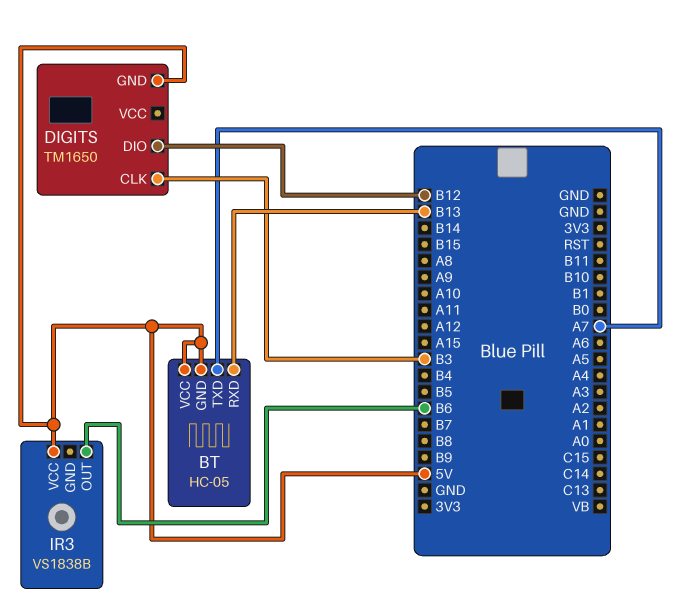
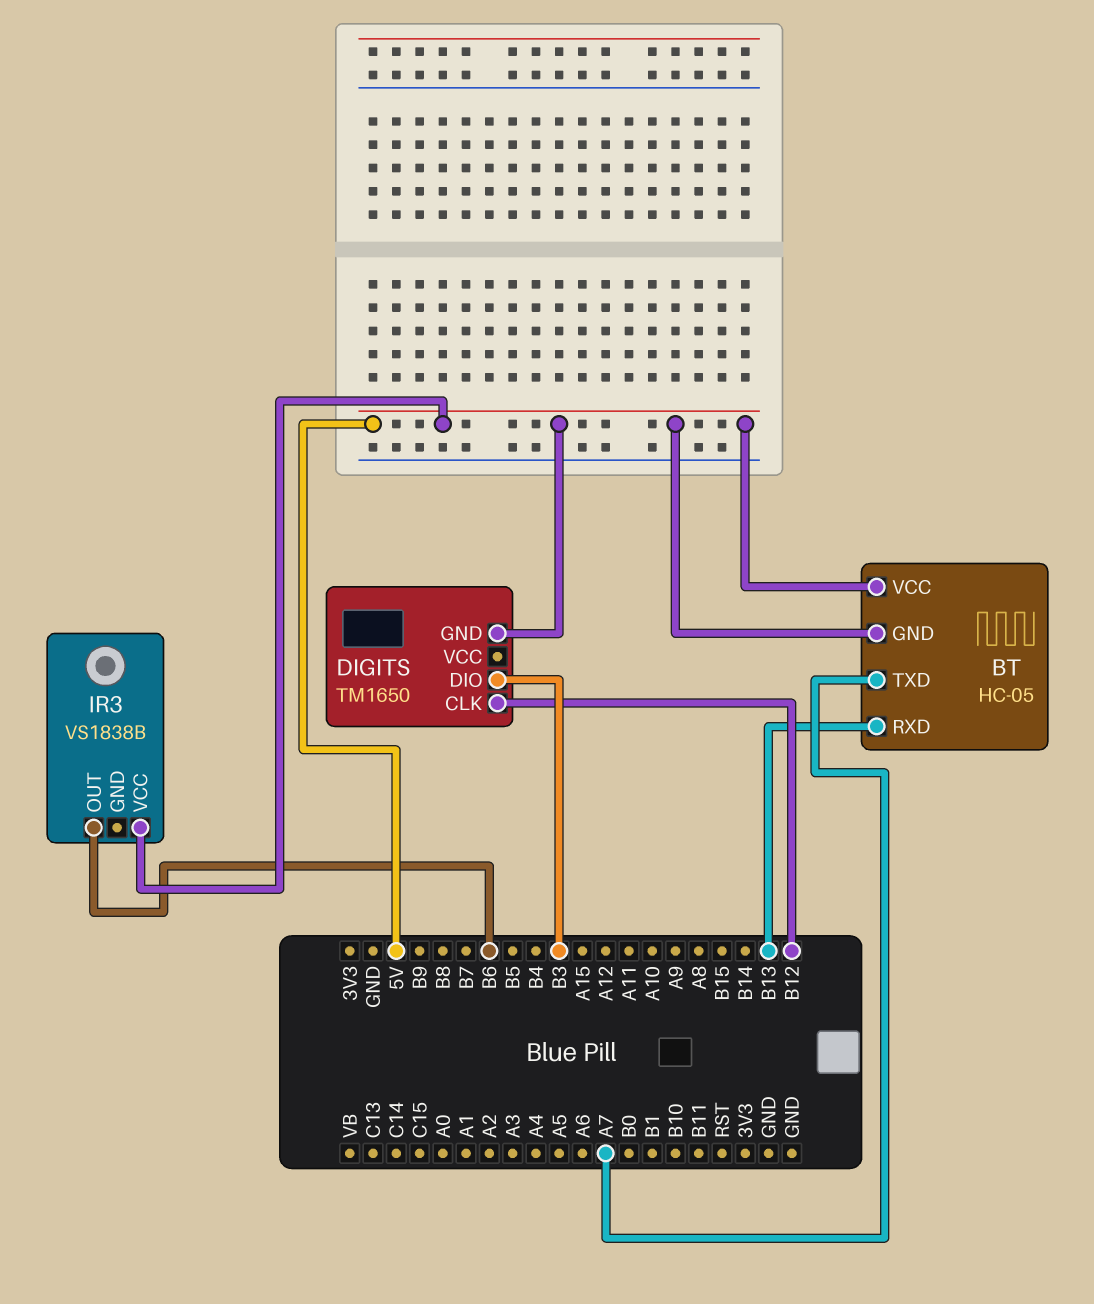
DIGITS pin CLK: B3 -> B12
DIGITS pin DIO: B12 -> B3

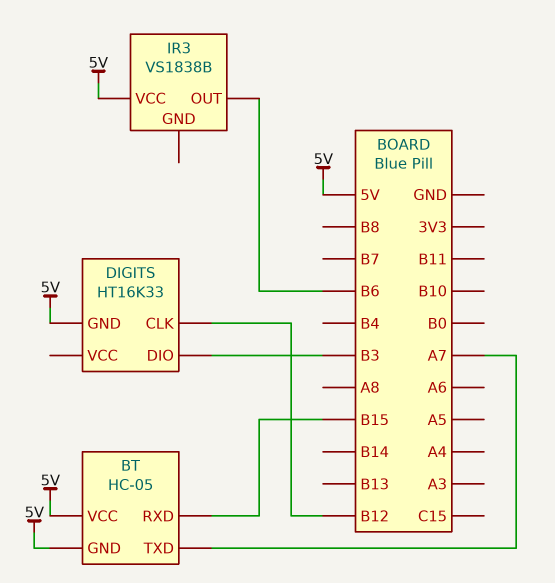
BT pin RXD: B13 -> B15
DIGITS: TM1650 -> HT16K33

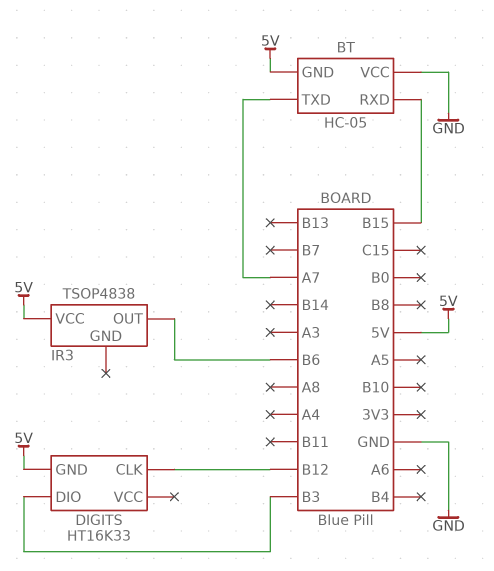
BT pin VCC: 5V -> GND
IR3: VS1838B -> TSOP4838

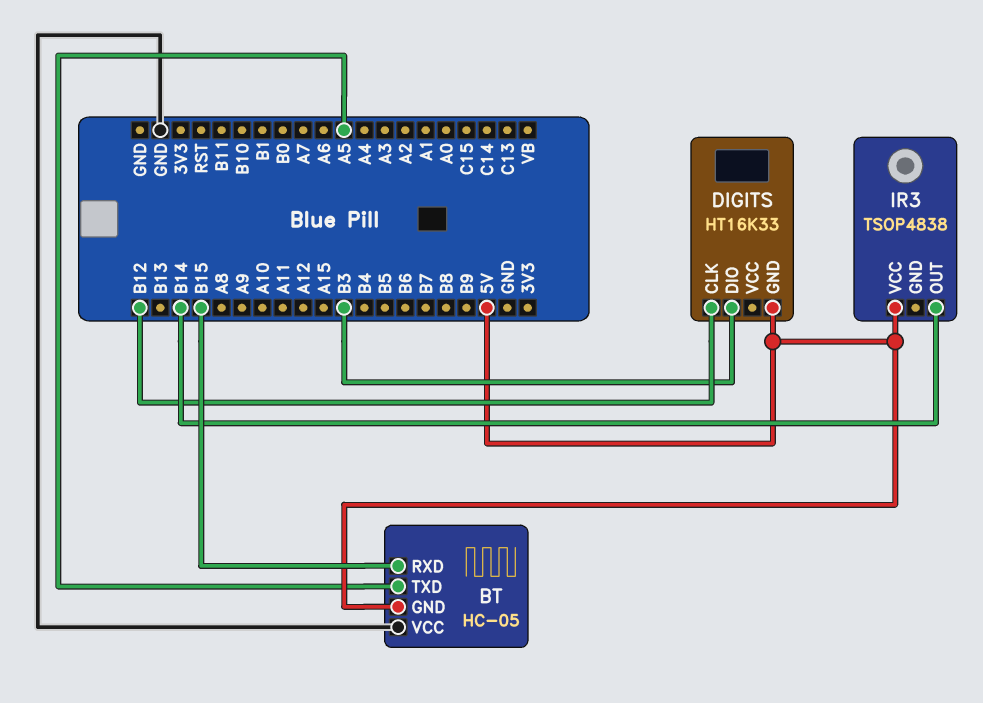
BT pin TXD: A7 -> A5
IR3 pin OUT: B6 -> B14

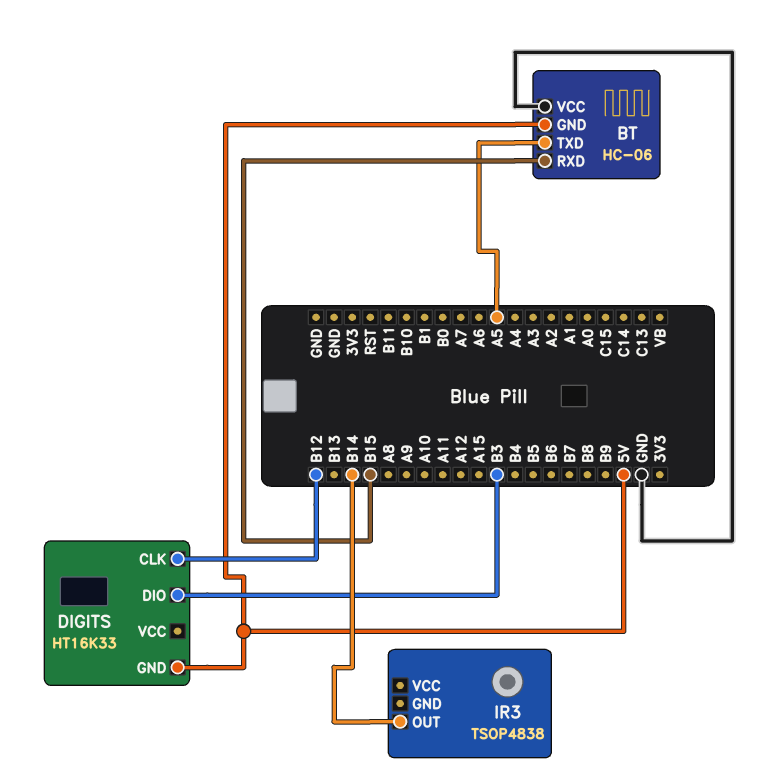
BT: HC-05 -> HC-06
IR3 pin VCC: 5V -> none

